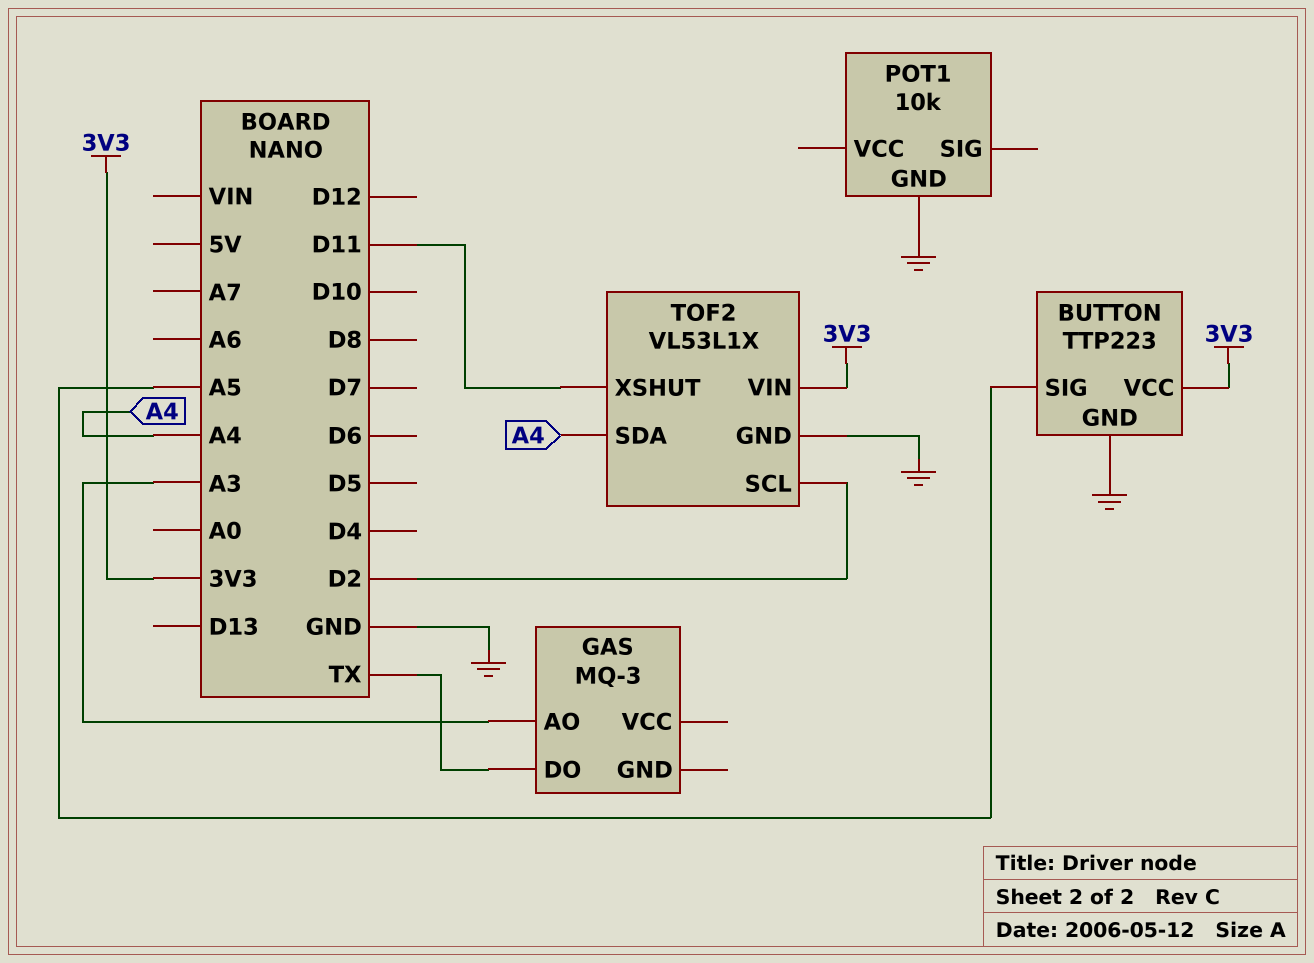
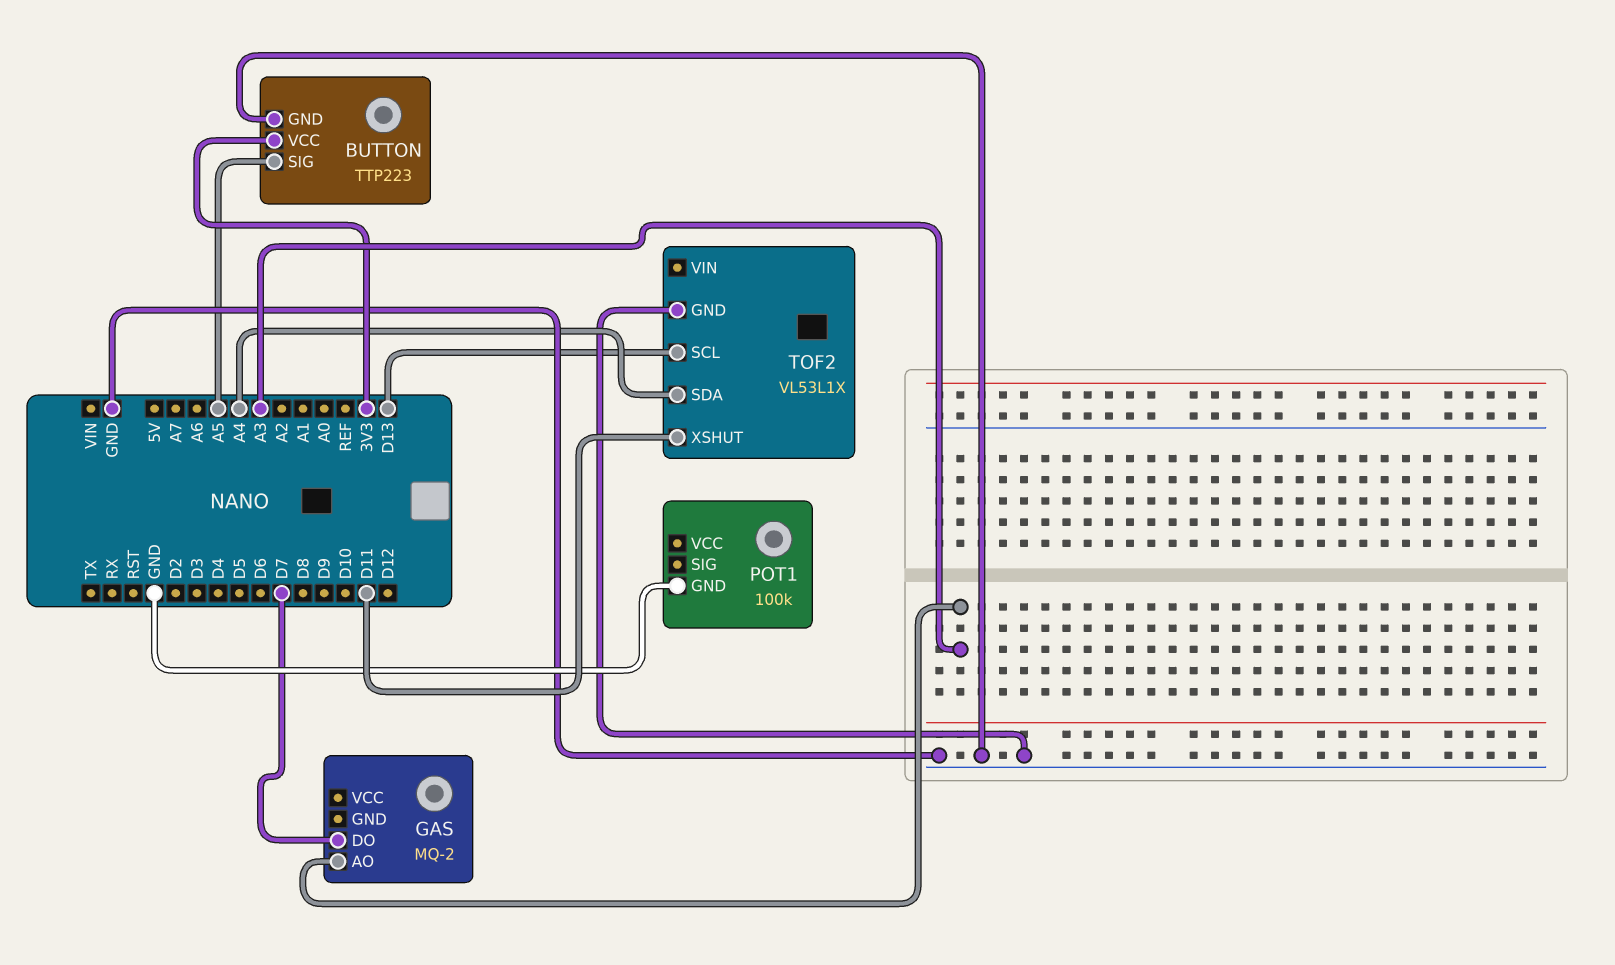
GAS: MQ-3 -> MQ-2
GAS pin DO: TX -> D7
POT1: 10k -> 100k
TOF2 pin SCL: D2 -> D13
TOF2 pin VIN: 3V3 -> none

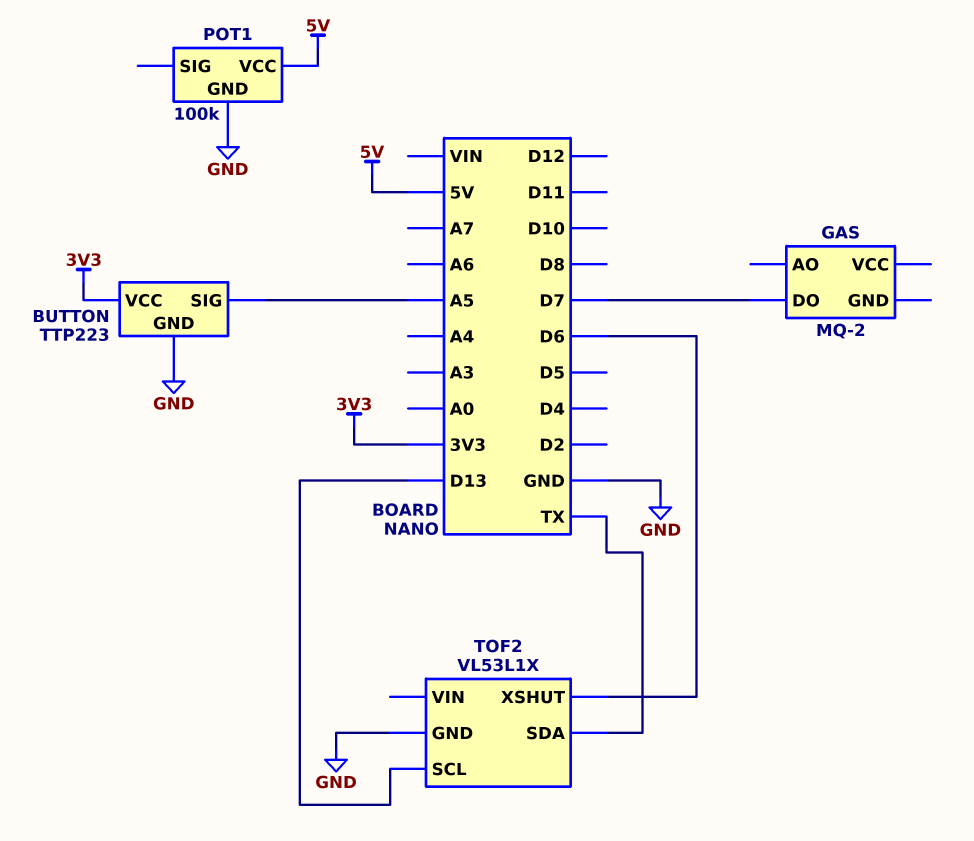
GAS pin AO: A3 -> none
POT1 pin VCC: none -> 5V
TOF2 pin SDA: A4 -> TX
TOF2 pin XSHUT: D11 -> D6

